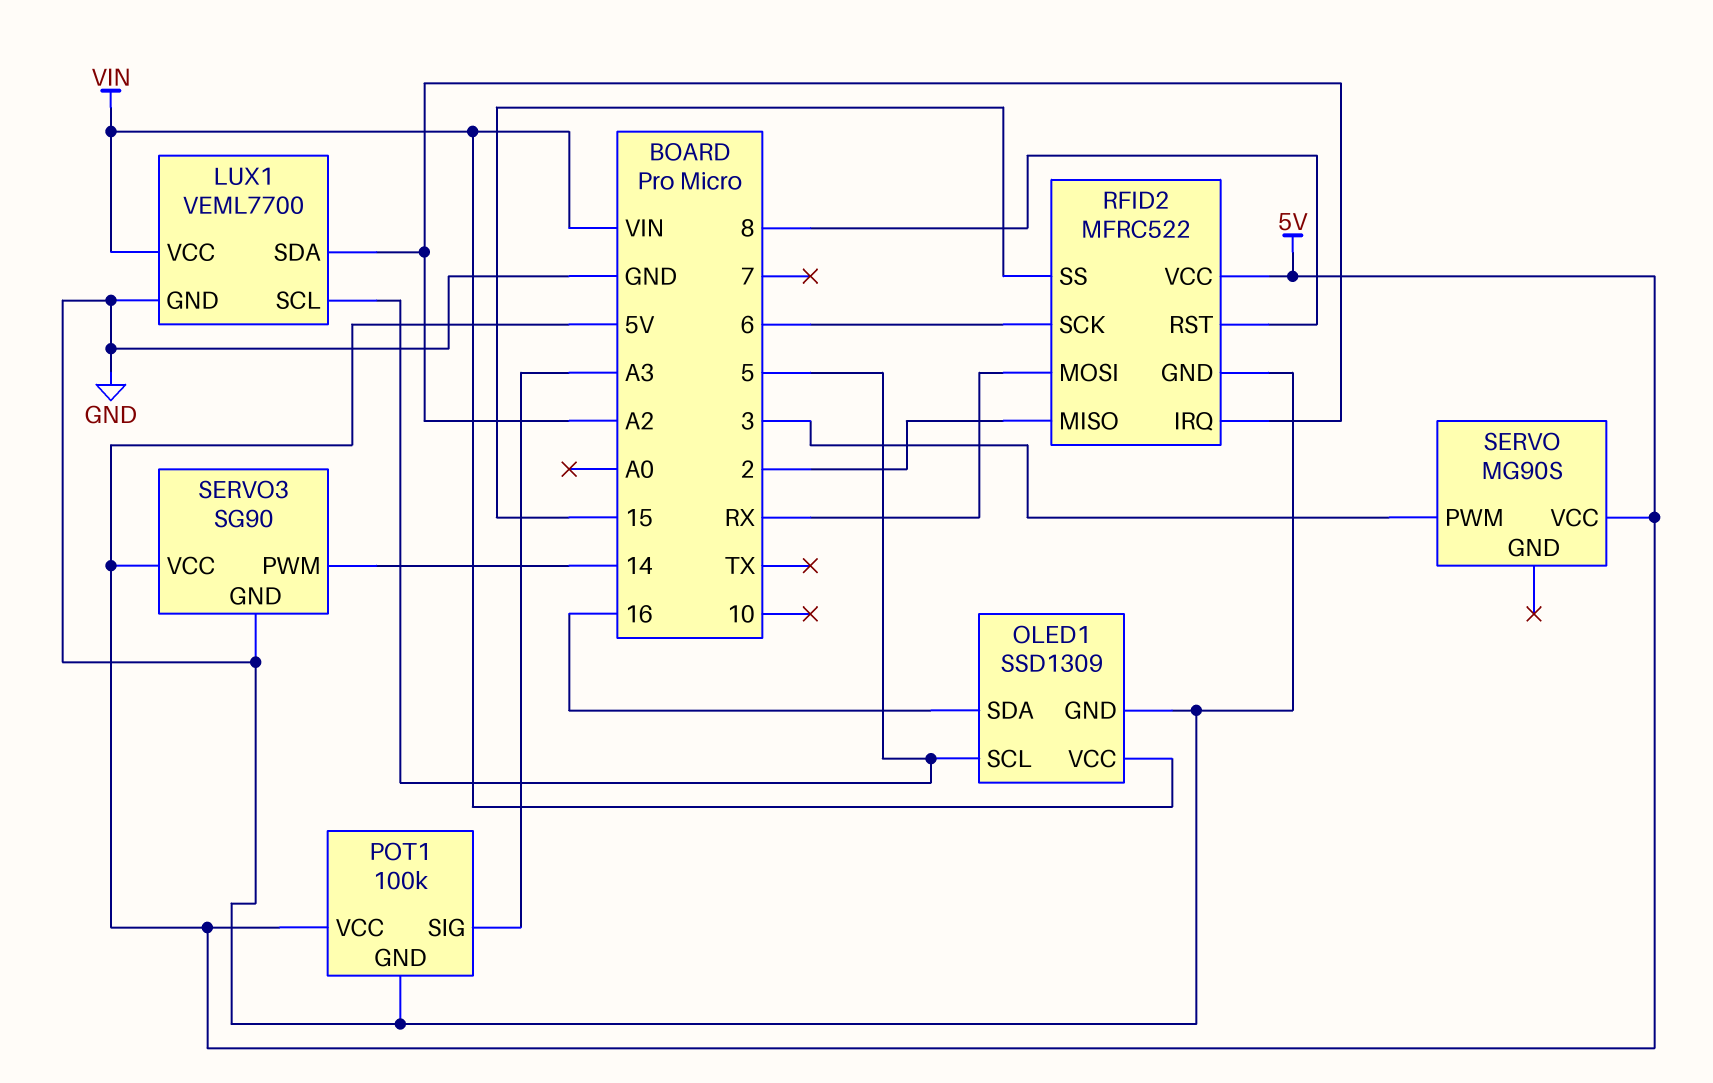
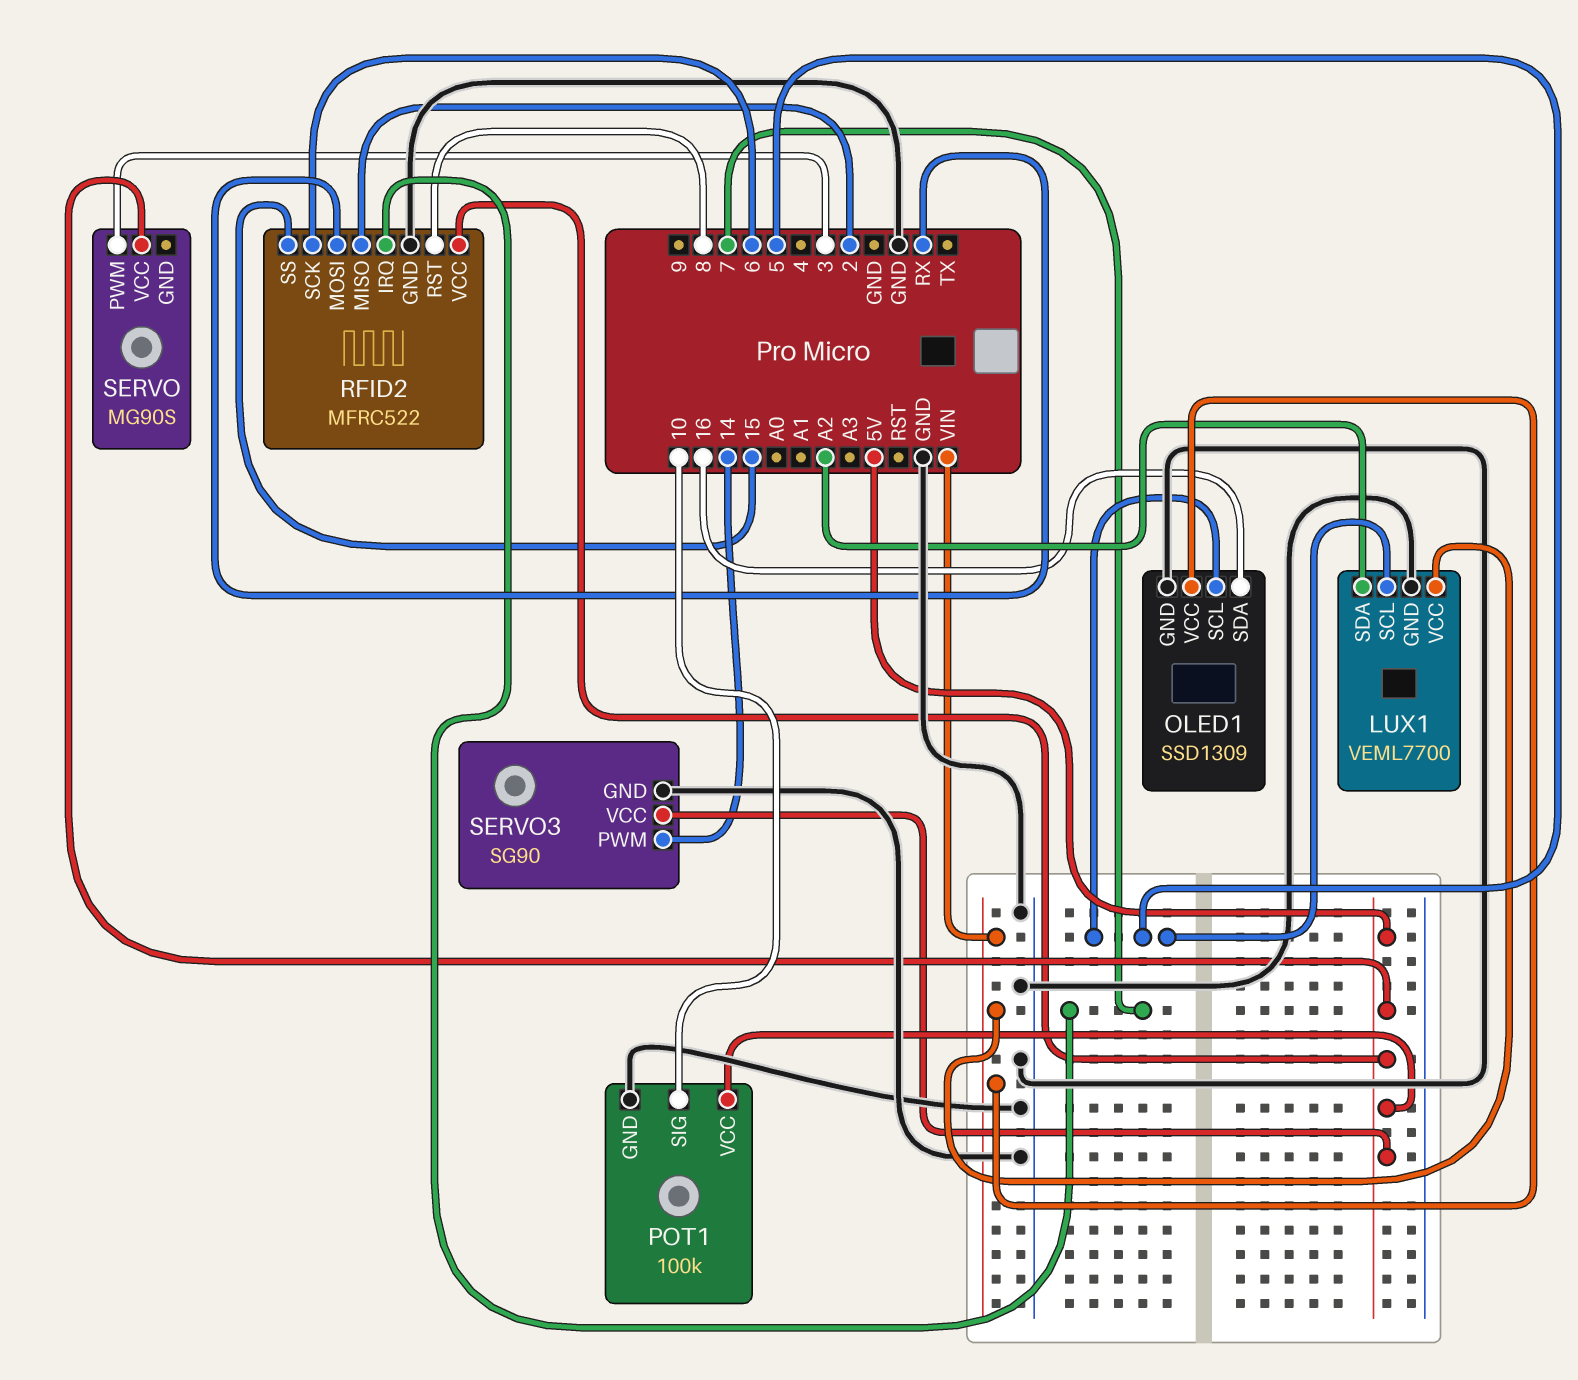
POT1 pin SIG: A3 -> 10
RFID2 pin IRQ: A2 -> 7

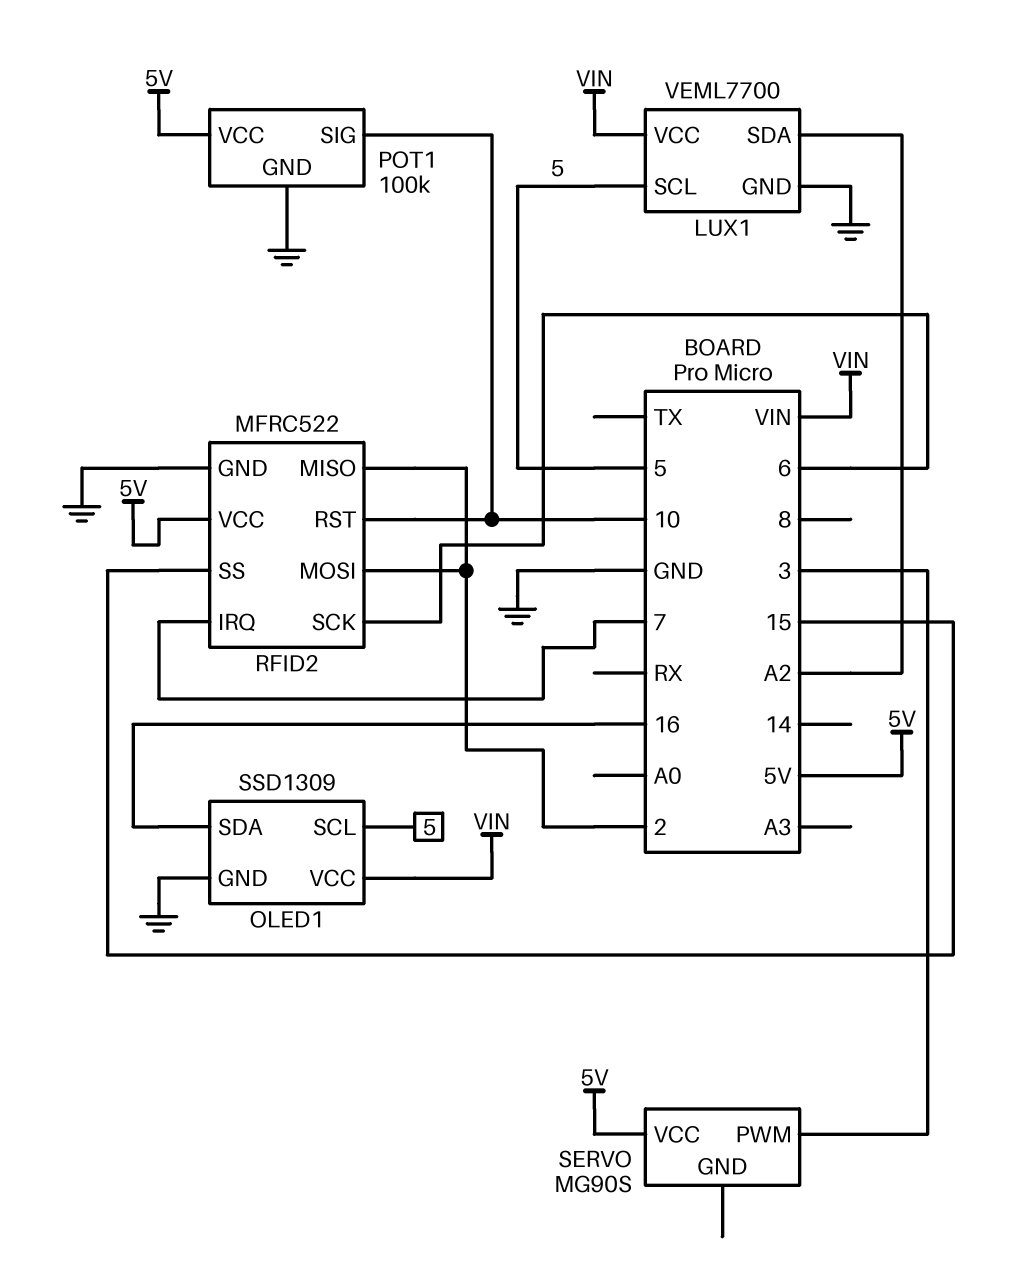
RFID2 pin MOSI: RX -> 2
RFID2 pin RST: 8 -> 10
SERVO3: SG90 -> none
SERVO3 pin GND: GND -> none
SERVO3 pin PWM: 14 -> none
SERVO3 pin VCC: 5V -> none

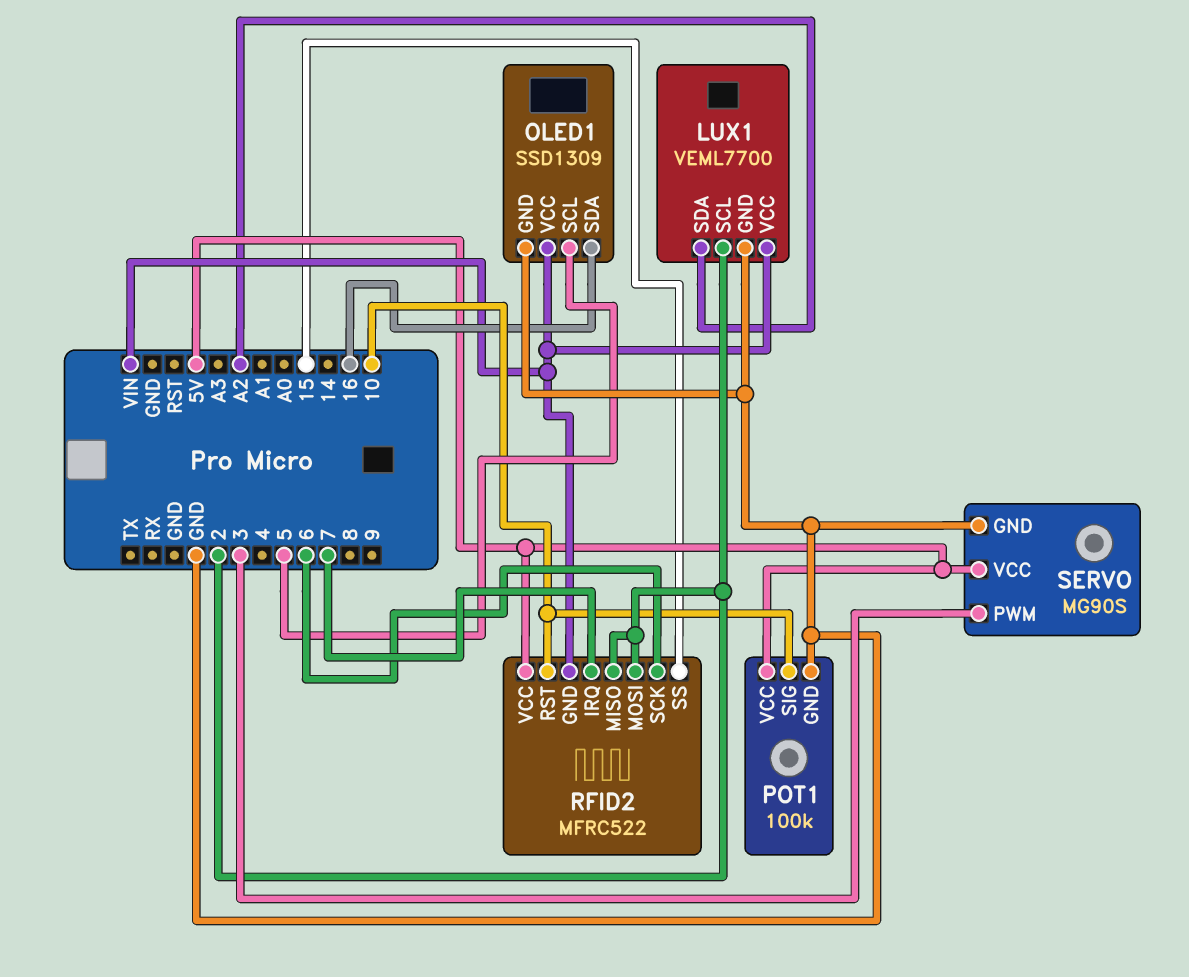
LUX1 pin SCL: 5 -> 2
RFID2 pin GND: GND -> VIN
SERVO pin GND: none -> GND

